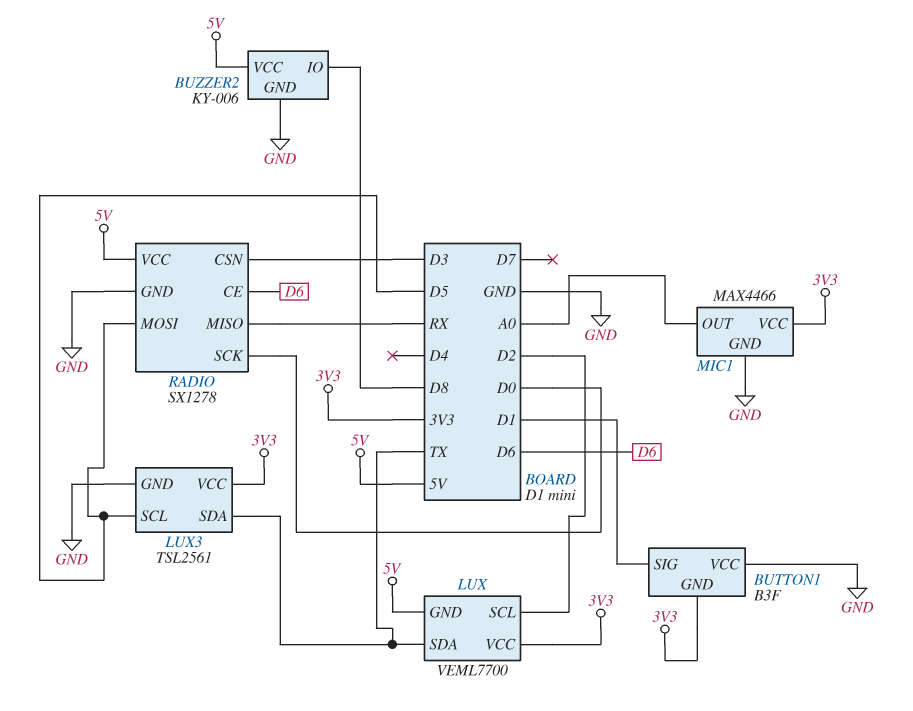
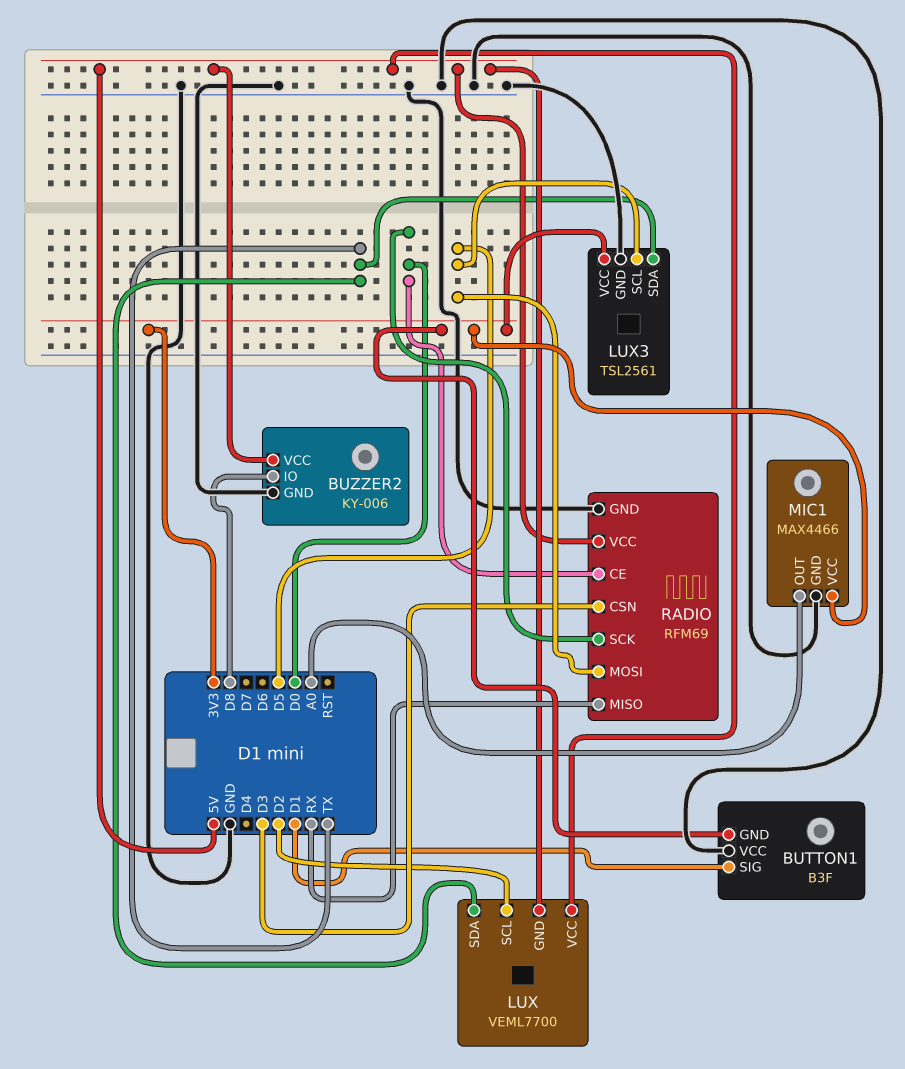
LUX pin VCC: 3V3 -> 5V
RADIO: SX1278 -> RFM69
RADIO pin CE: D6 -> D0

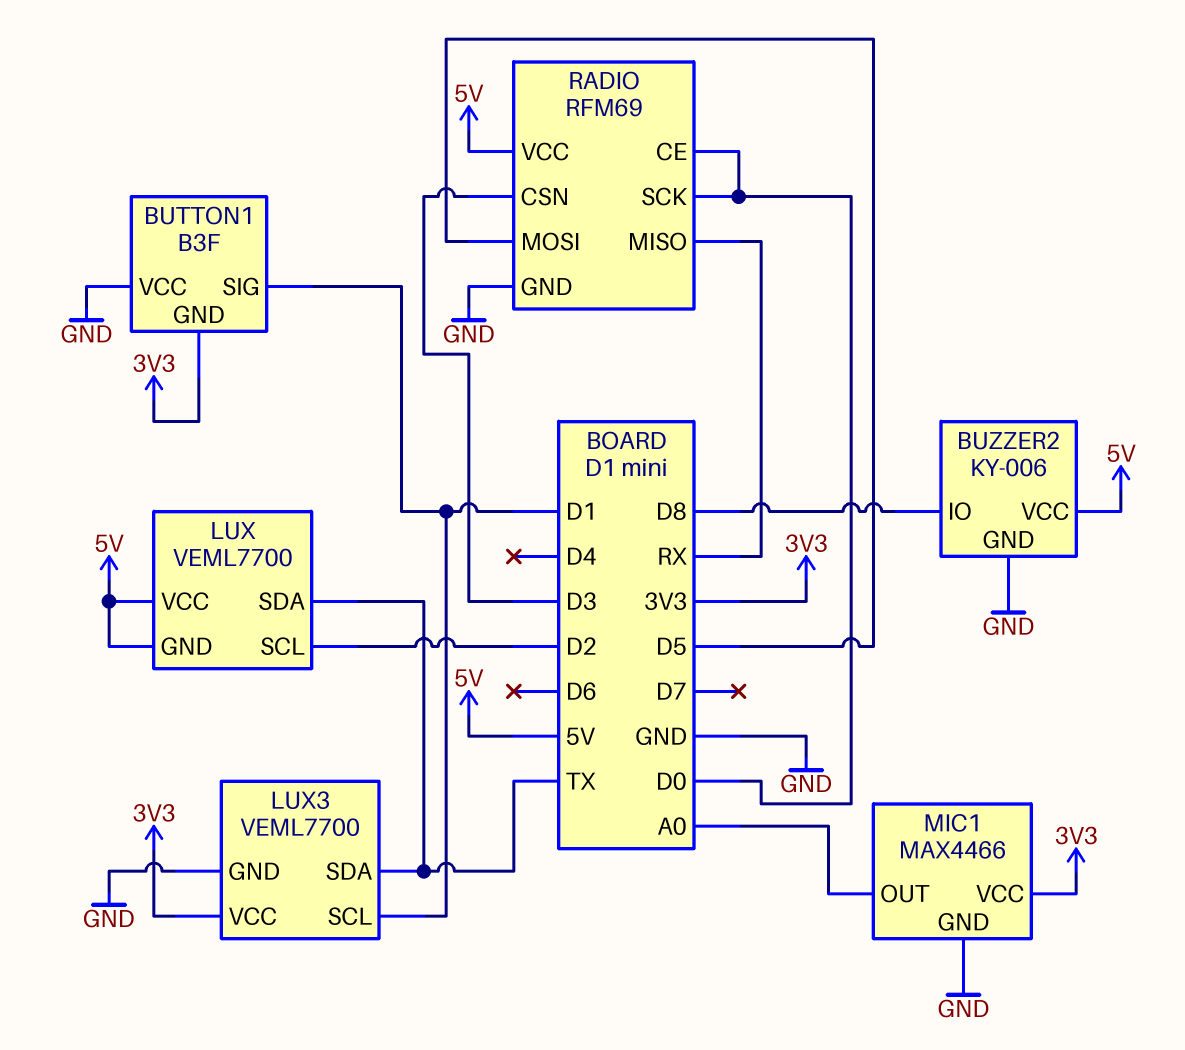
LUX3: TSL2561 -> VEML7700
LUX3 pin SCL: D5 -> D1

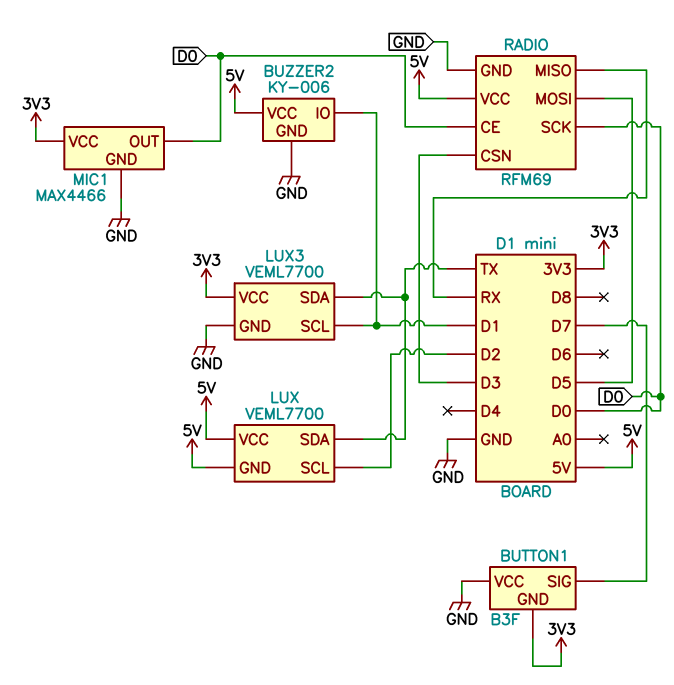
BUTTON1 pin SIG: D1 -> D7
BUZZER2 pin IO: D8 -> D1
MIC1 pin OUT: A0 -> D0

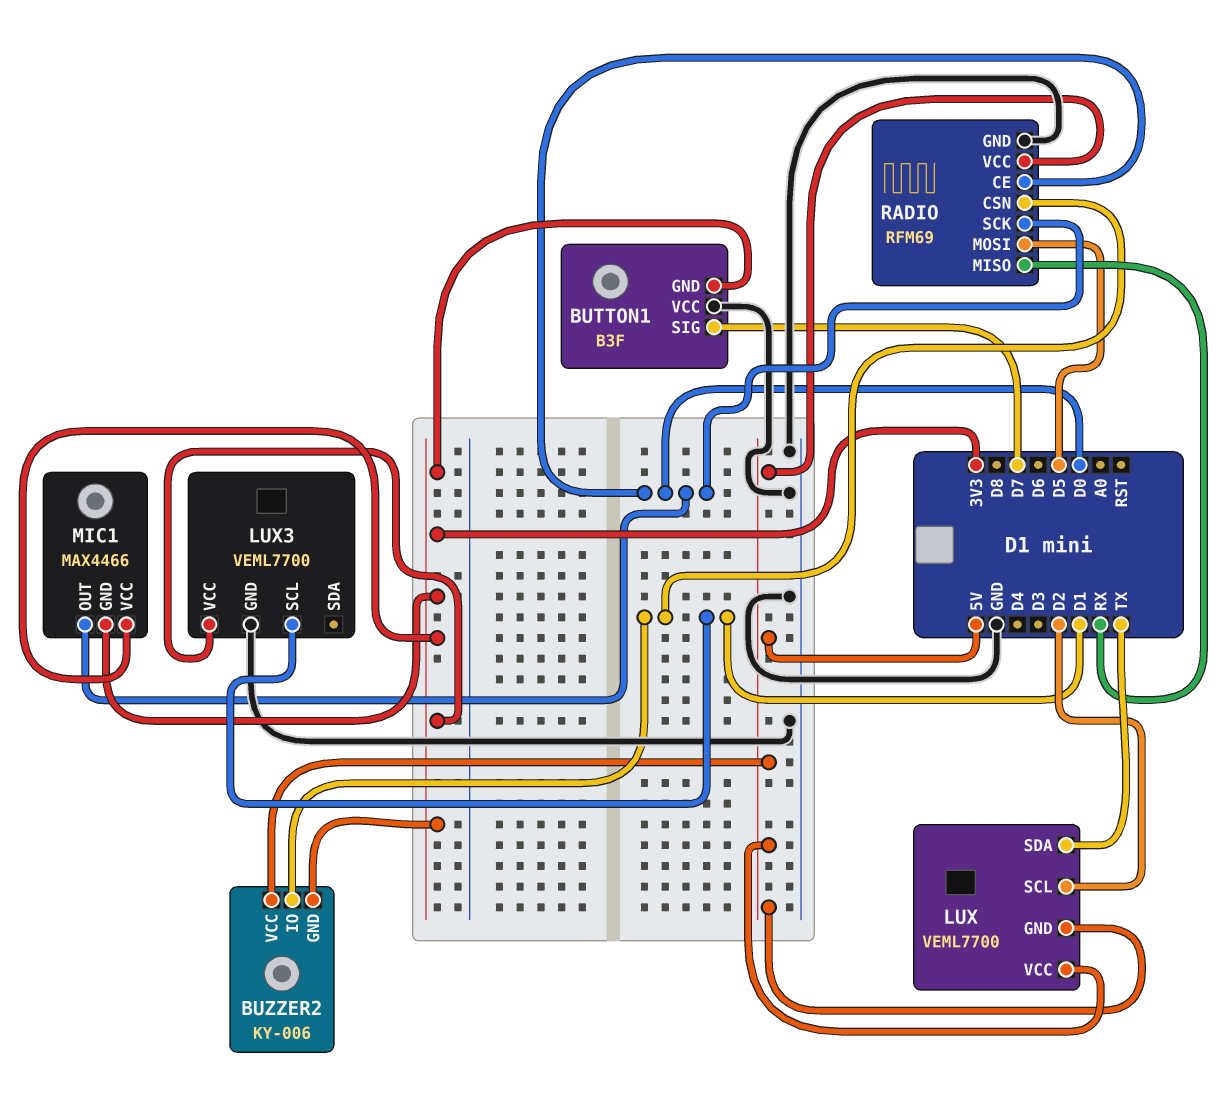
BUZZER2 pin GND: GND -> 3V3
LUX3 pin SDA: TX -> none
MIC1 pin GND: GND -> 3V3
RADIO pin CSN: D3 -> D1

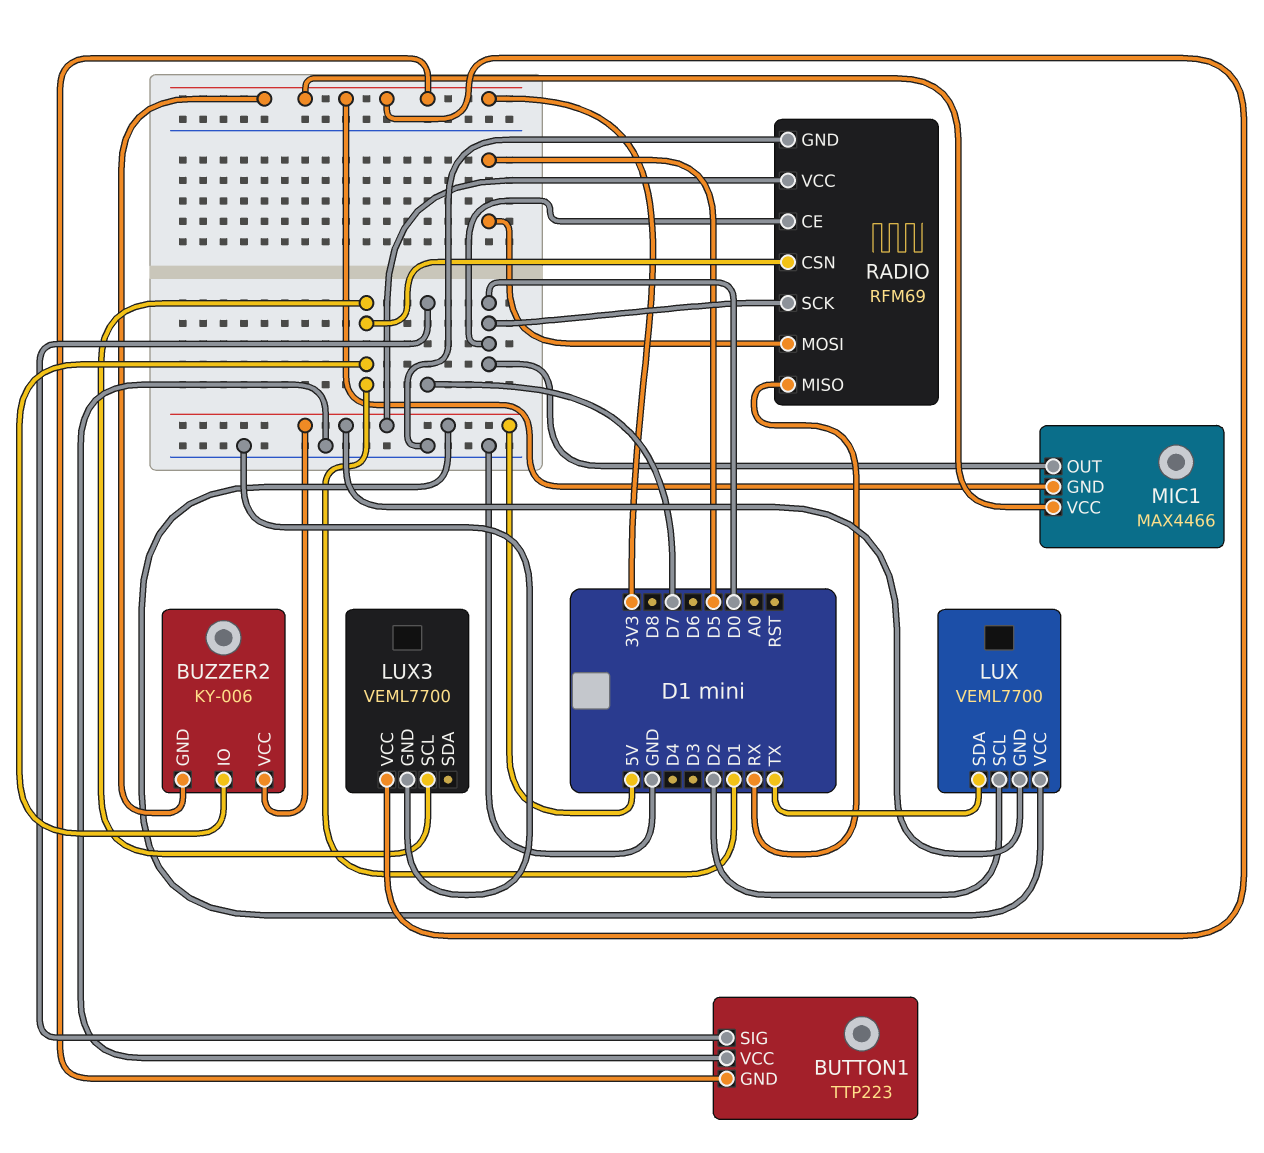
BUTTON1: B3F -> TTP223

